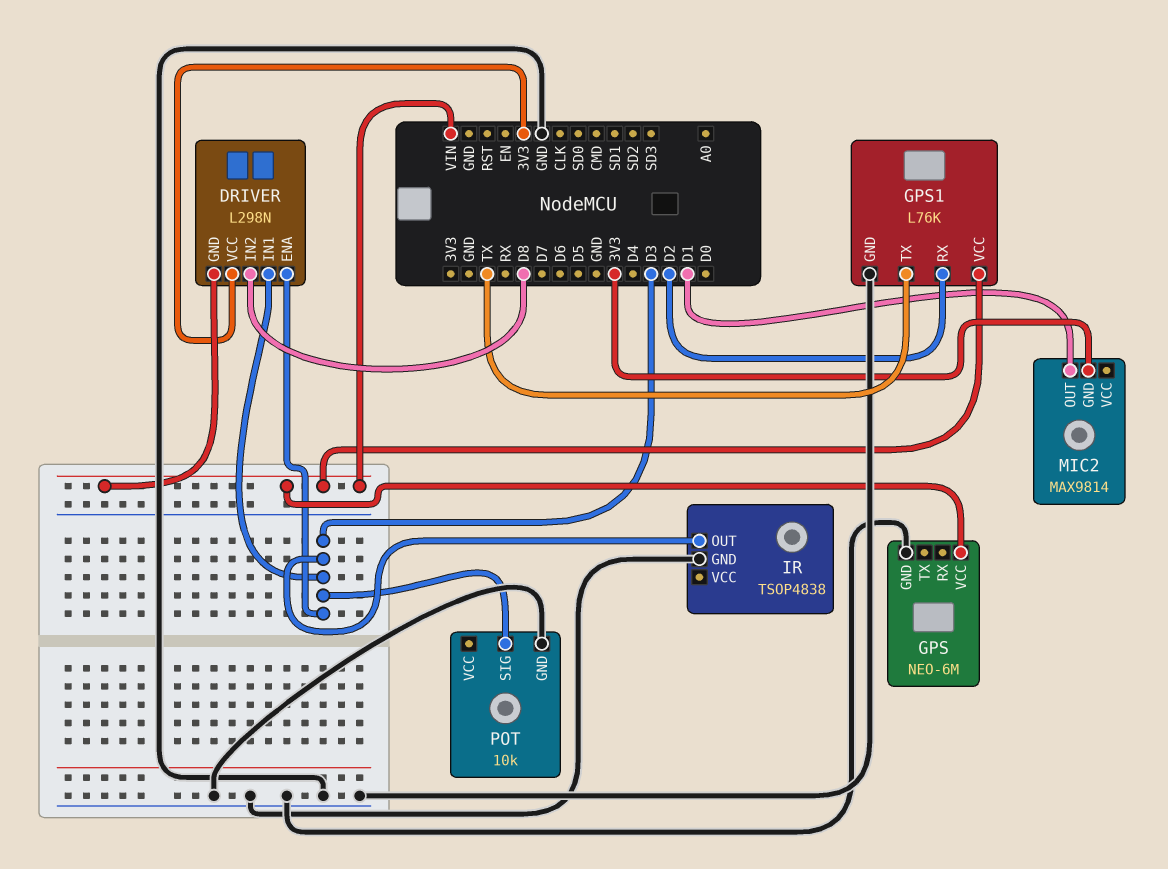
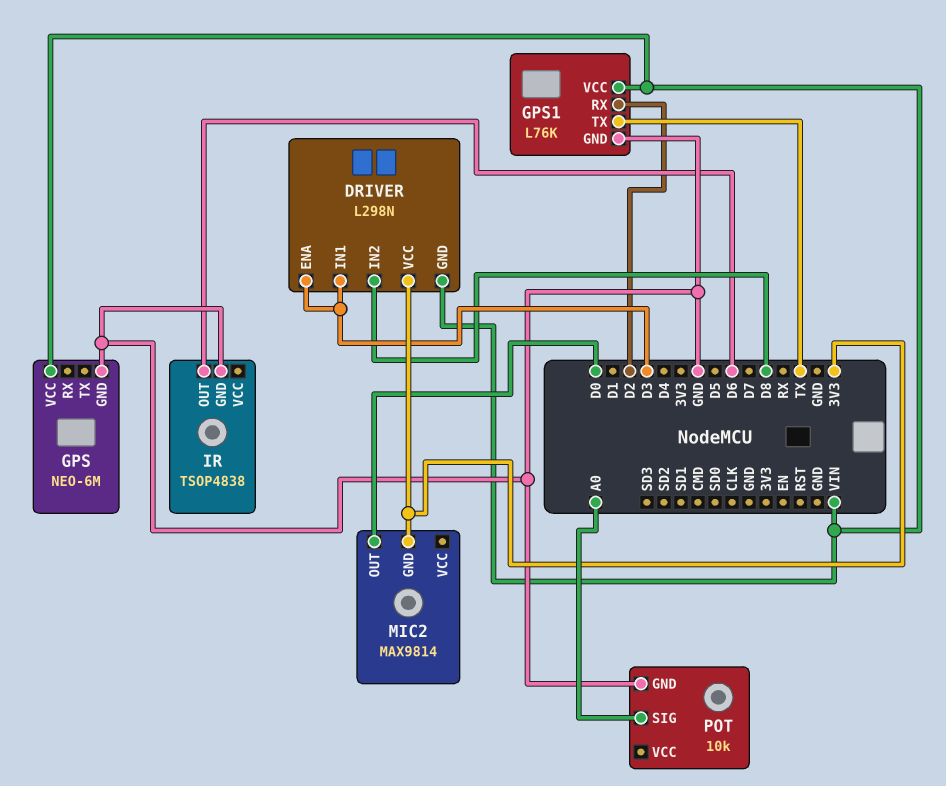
IR pin OUT: D3 -> D6
MIC2 pin OUT: D1 -> D0
POT pin SIG: D3 -> A0

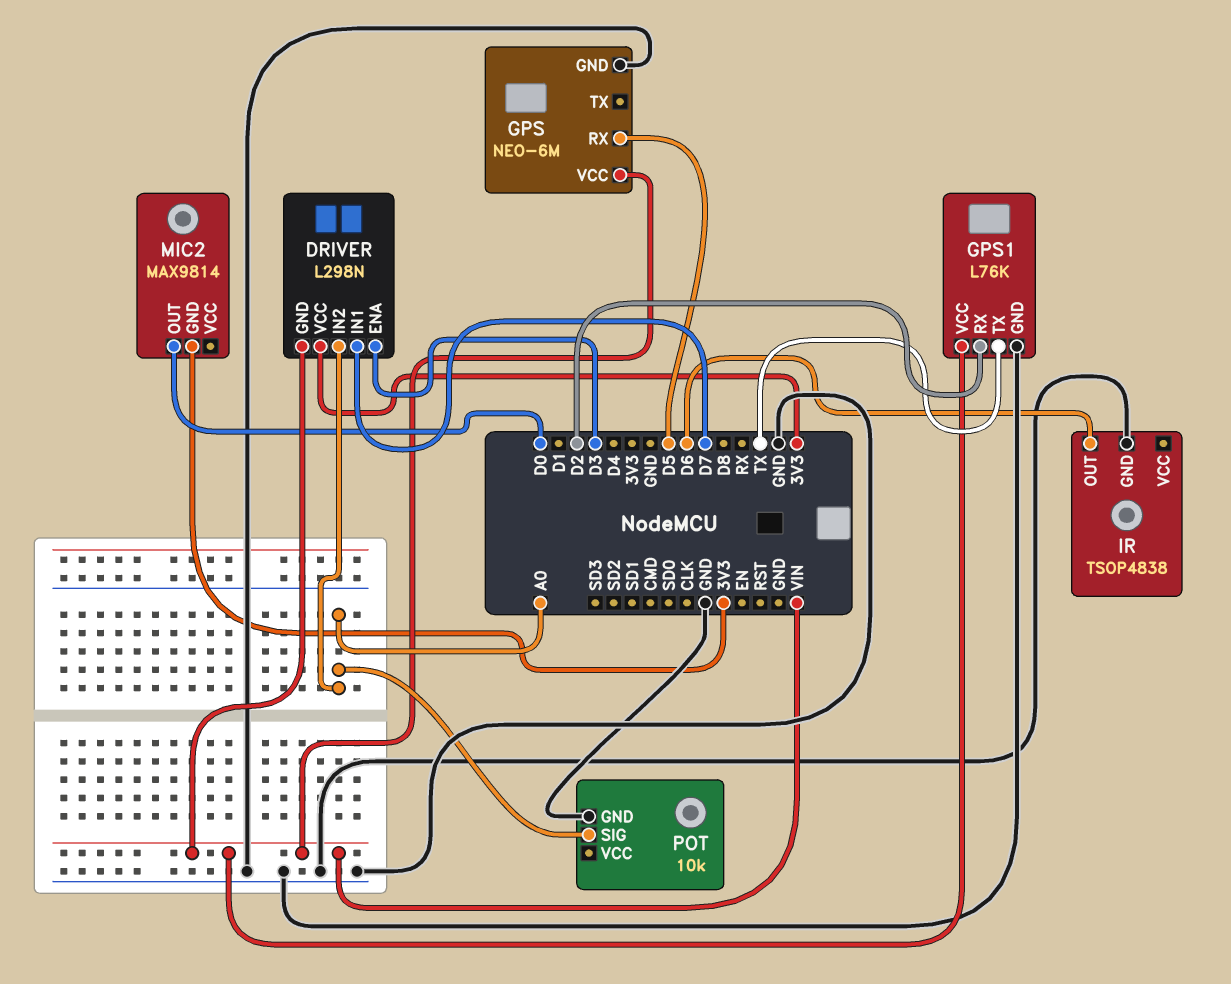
DRIVER pin IN1: D3 -> D7
DRIVER pin IN2: D8 -> A0
GPS pin RX: none -> D5

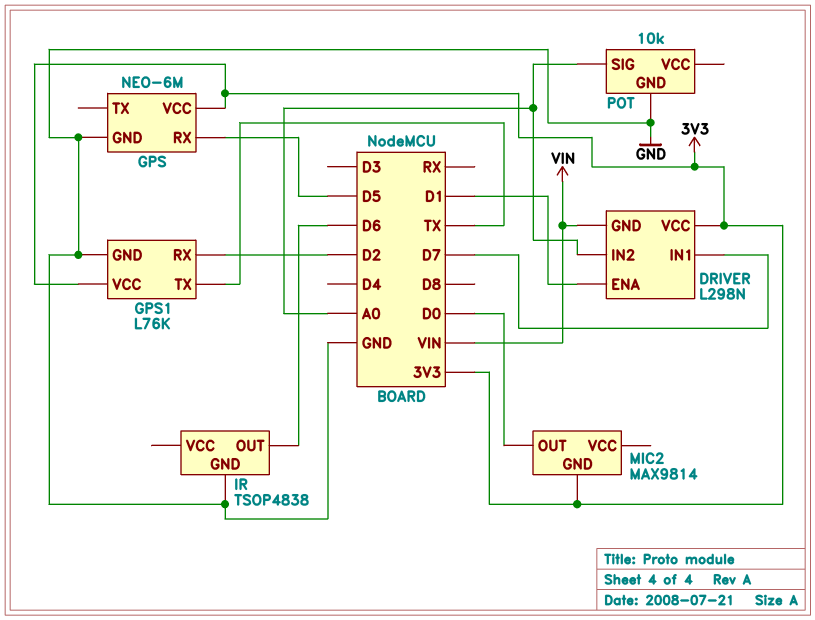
DRIVER pin ENA: D3 -> D1
GPS pin VCC: VIN -> 3V3
GPS1 pin VCC: VIN -> 3V3

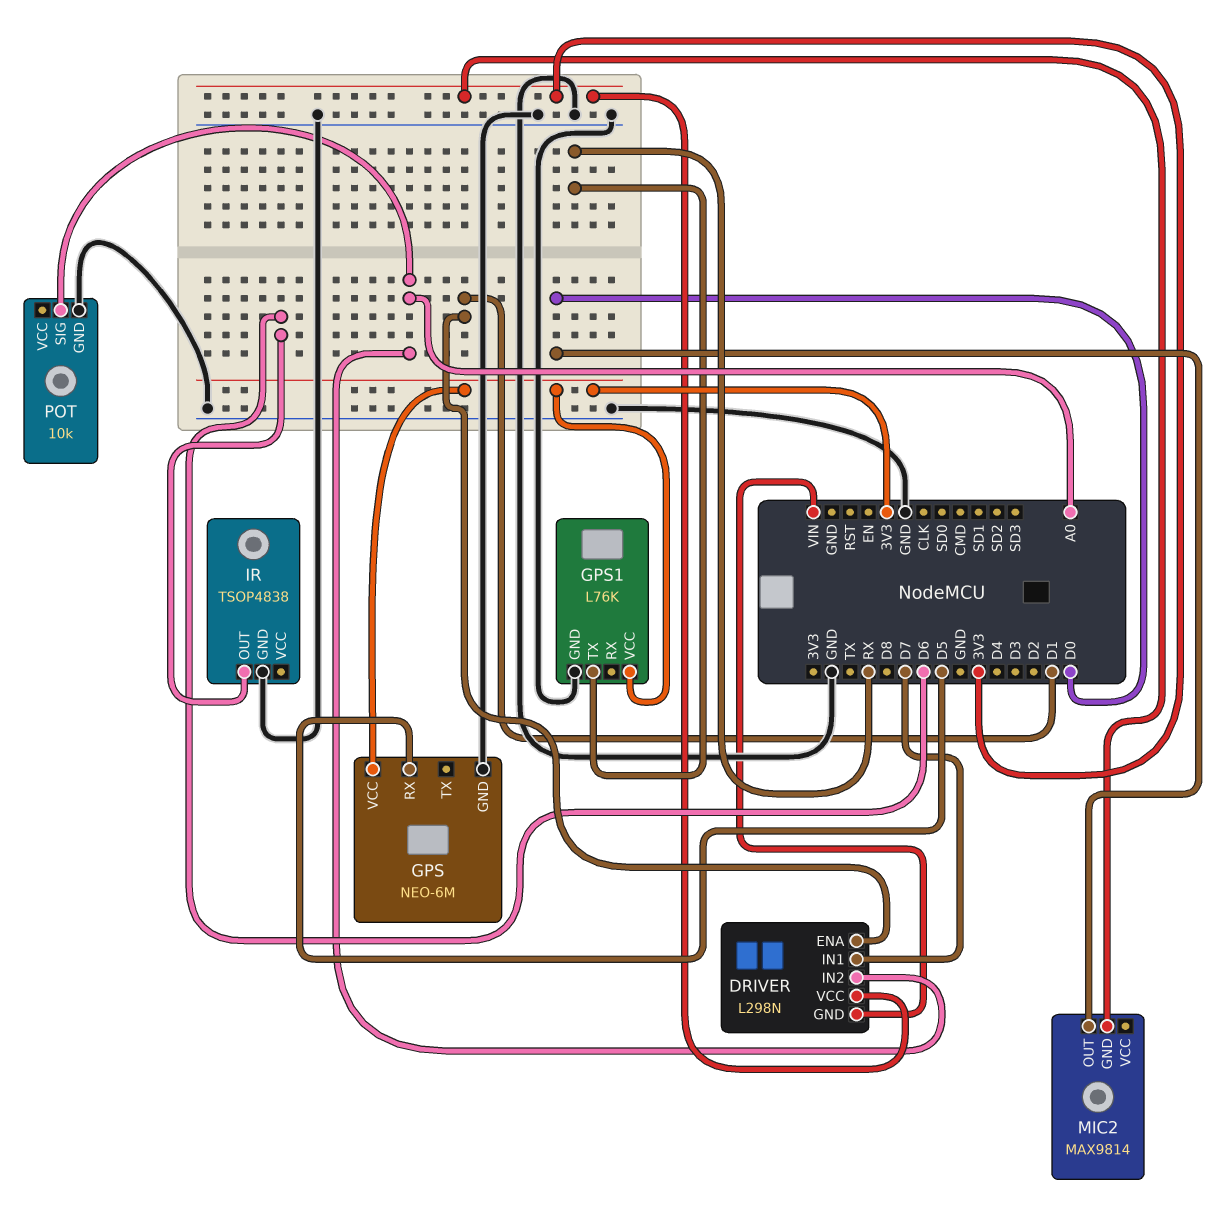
GPS1 pin RX: D2 -> none
GPS1 pin TX: TX -> RX

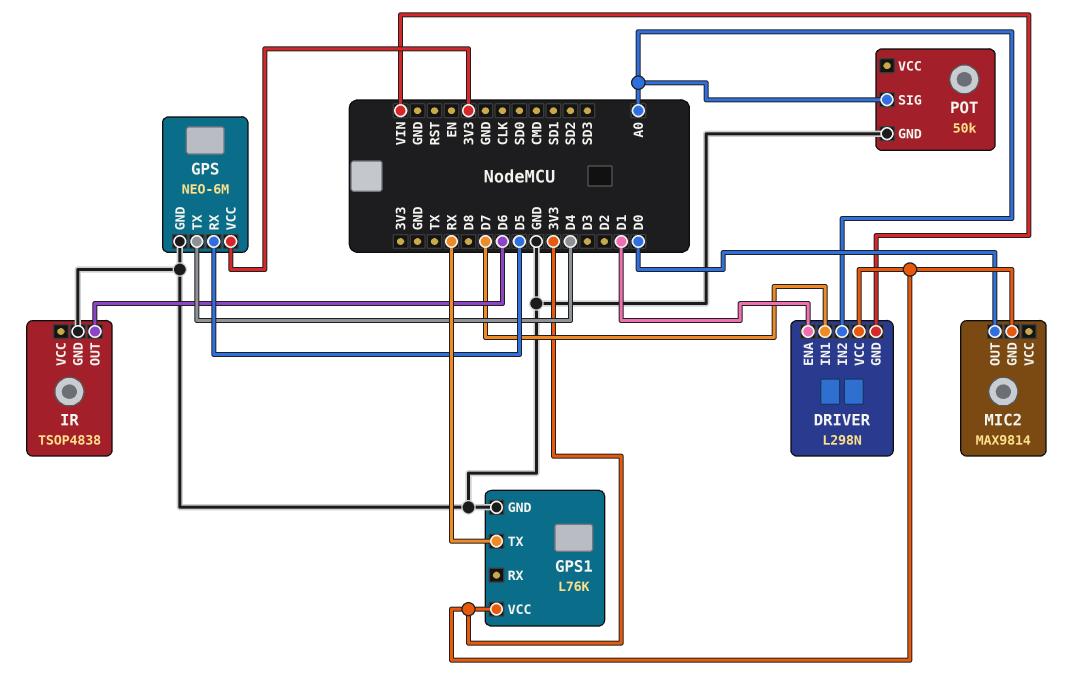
GPS pin TX: none -> D4
POT: 10k -> 50k

